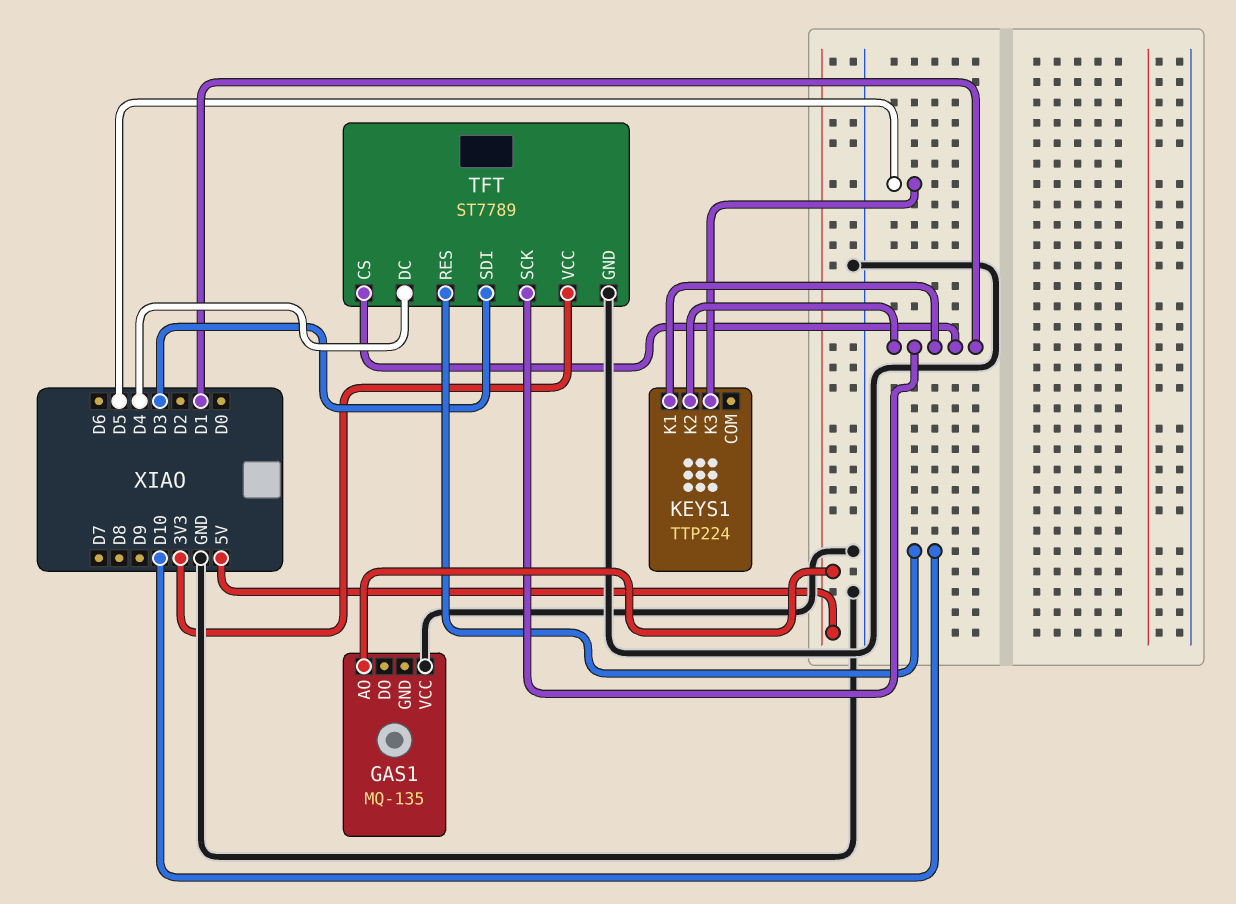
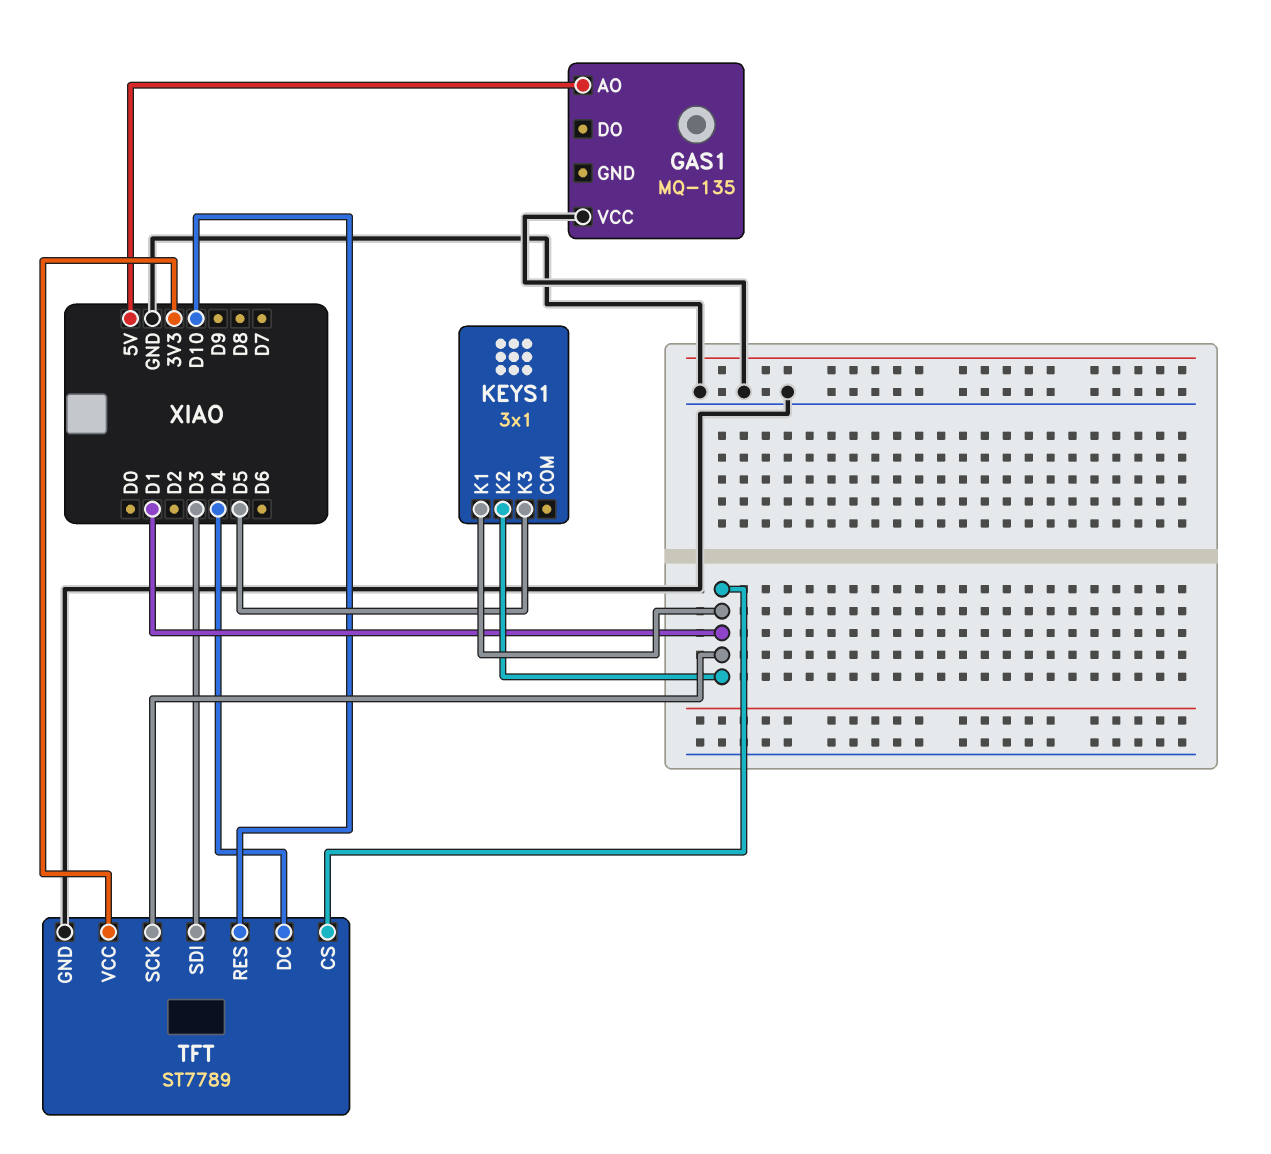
KEYS1: TTP224 -> 3x1

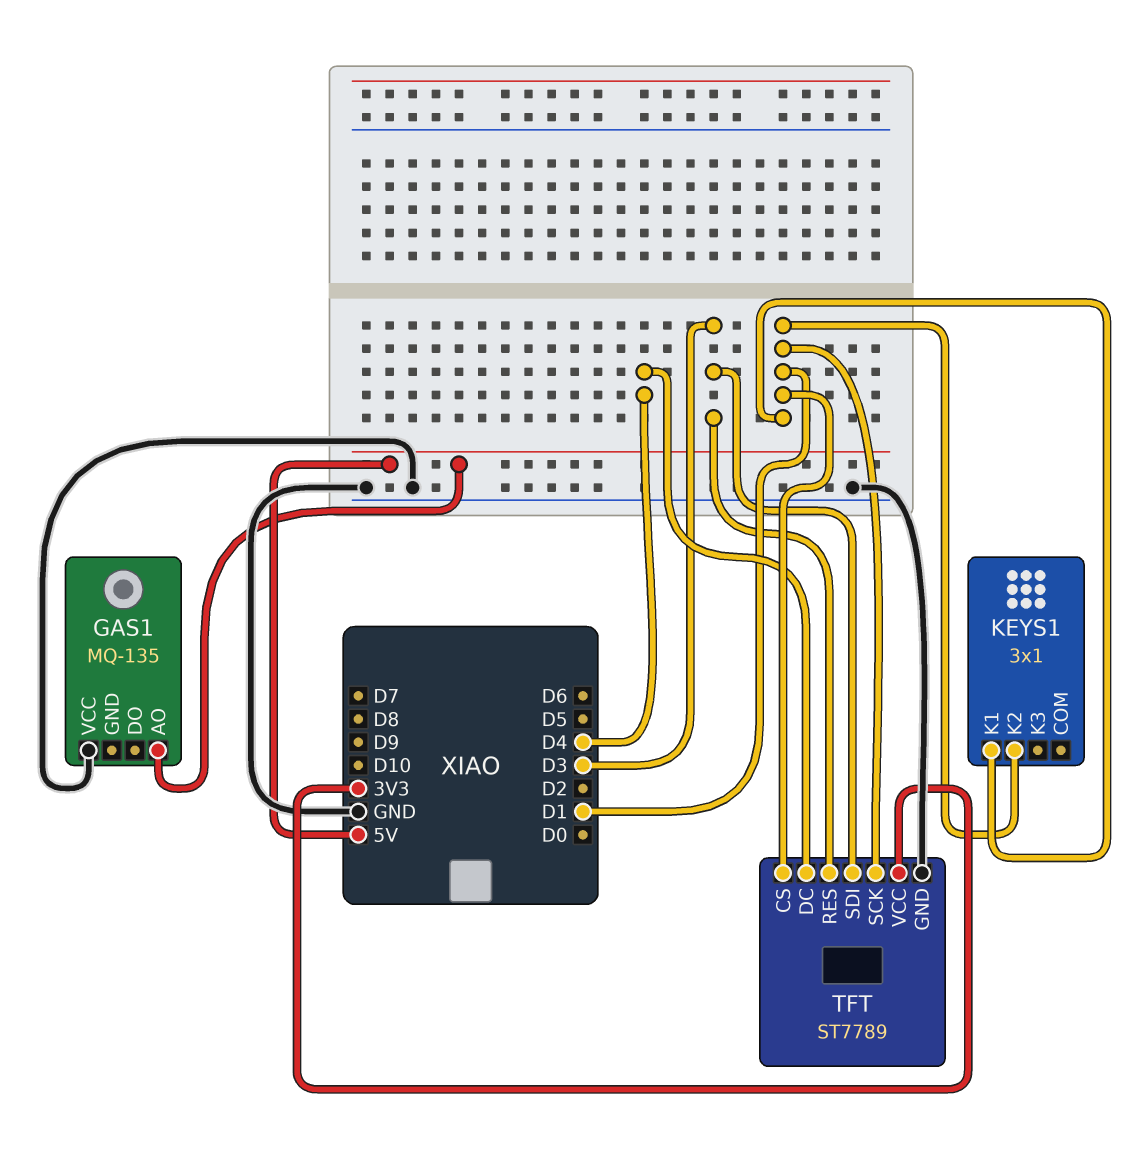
KEYS1 pin K3: D5 -> none
TFT pin RES: D10 -> D3

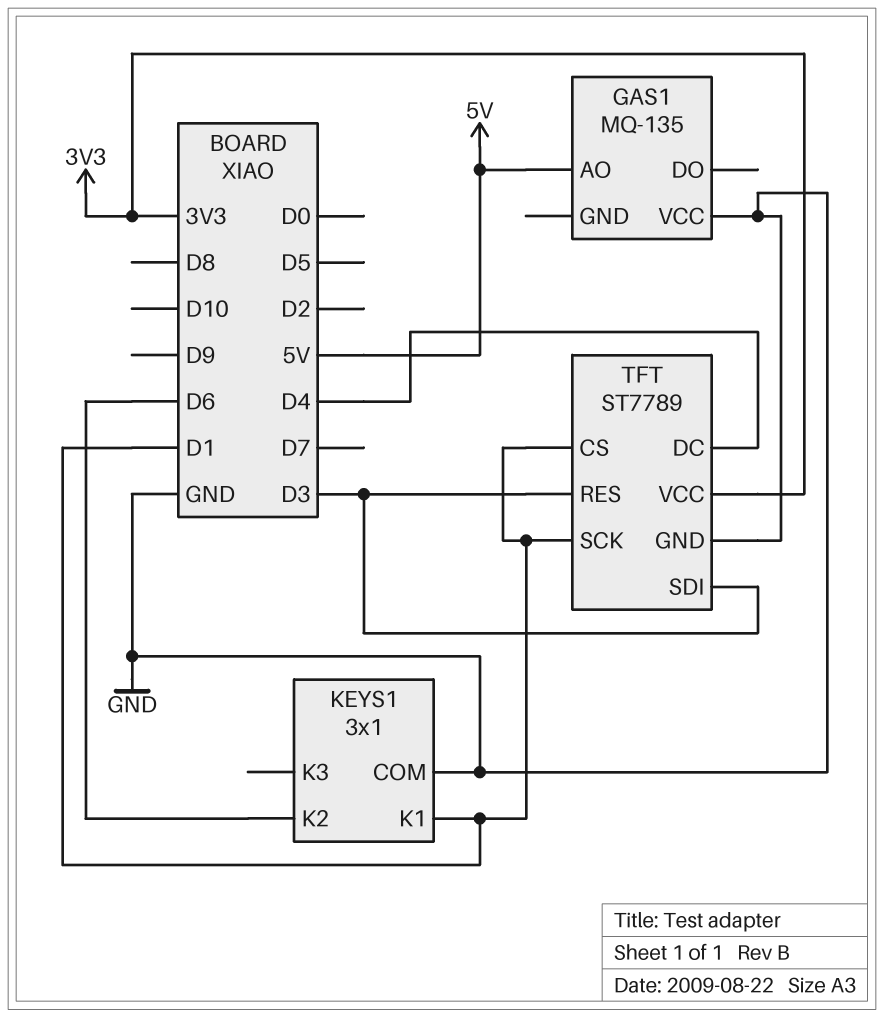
KEYS1 pin COM: none -> GND
KEYS1 pin K2: D1 -> D6

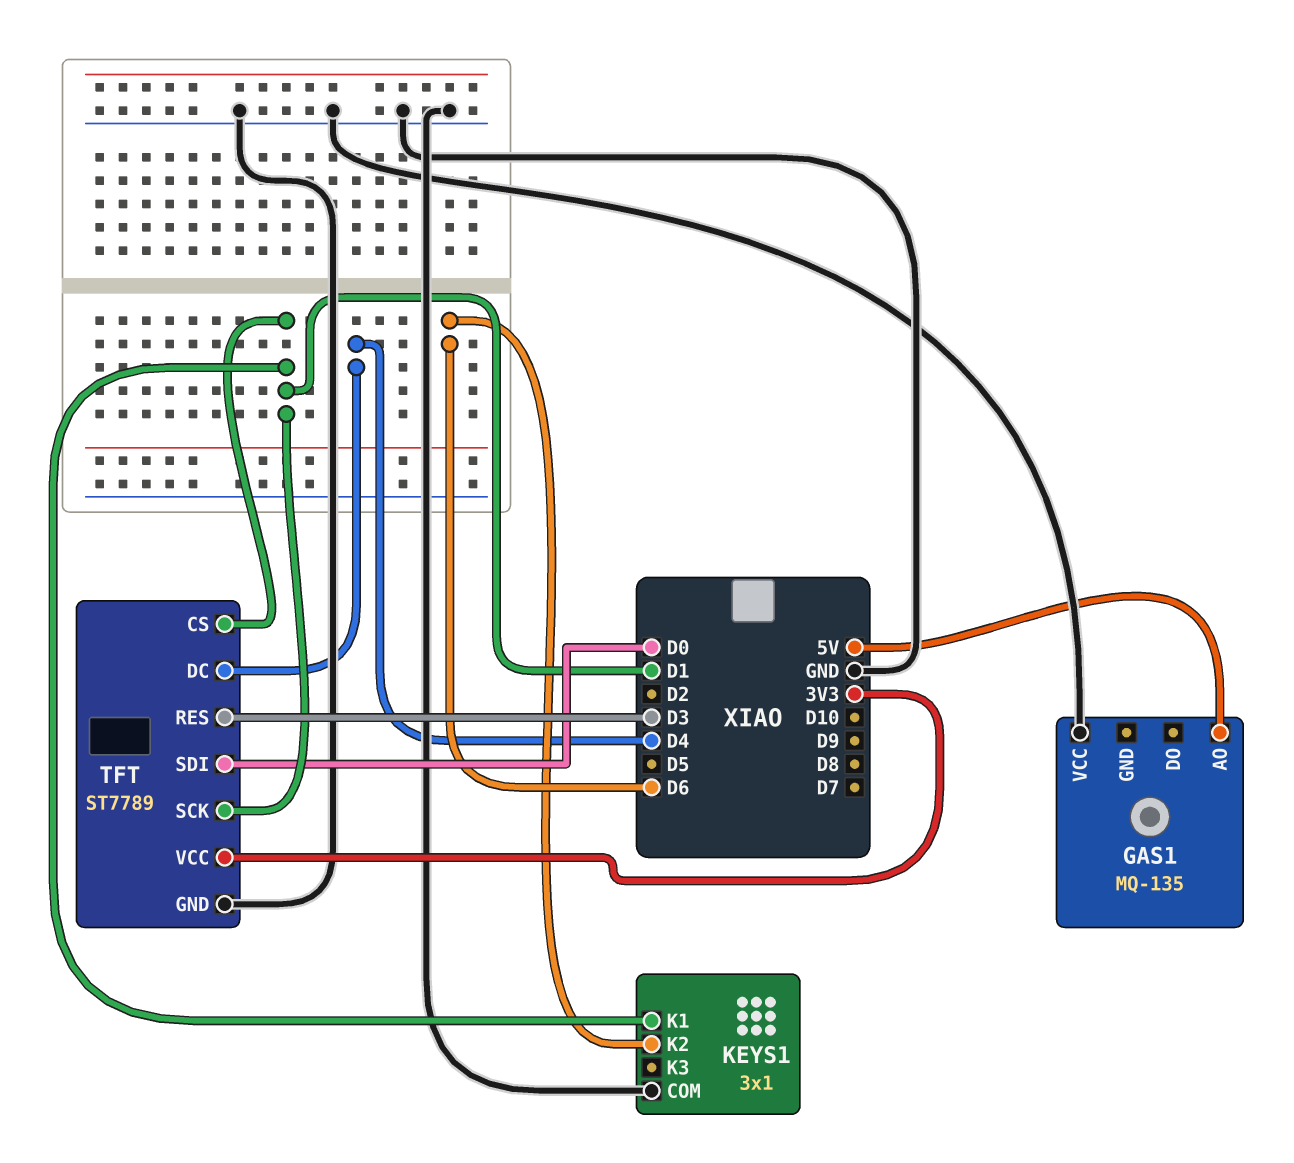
TFT pin SDI: D3 -> D0

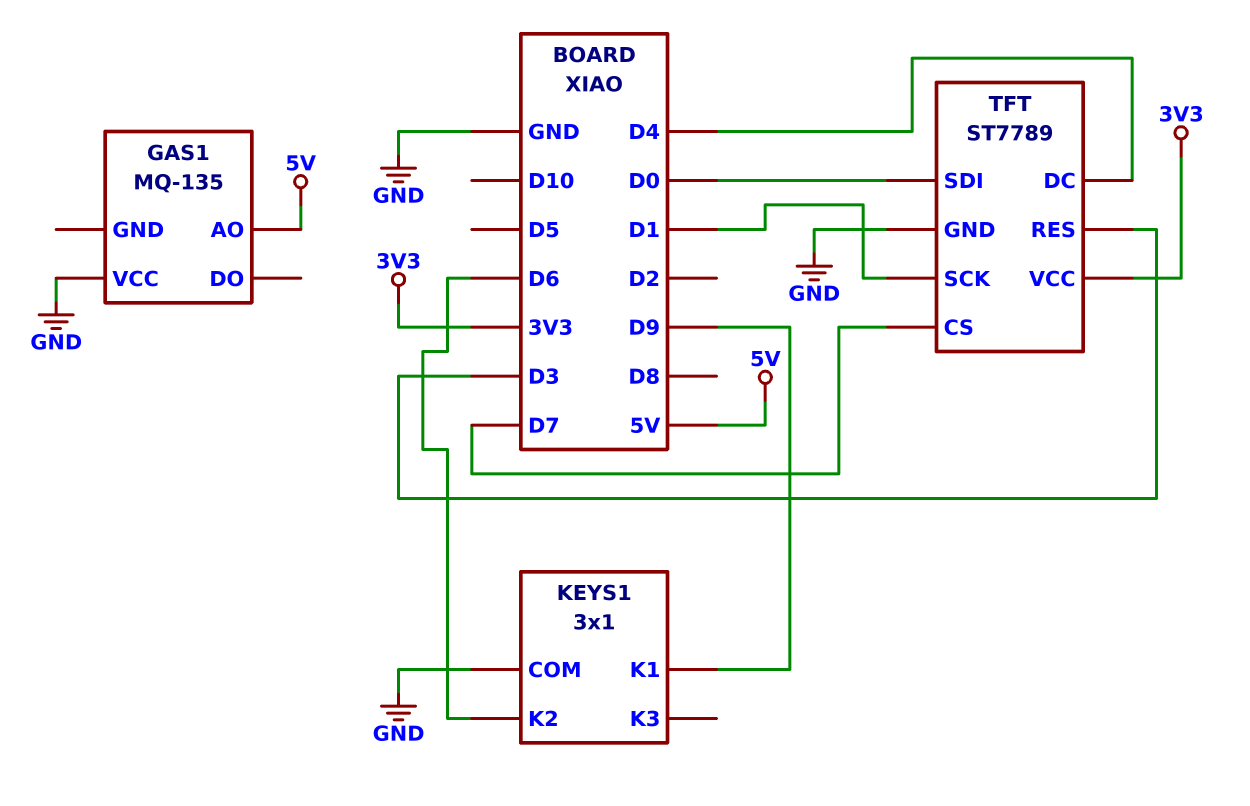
KEYS1 pin K1: D1 -> D9
TFT pin CS: D1 -> D7

